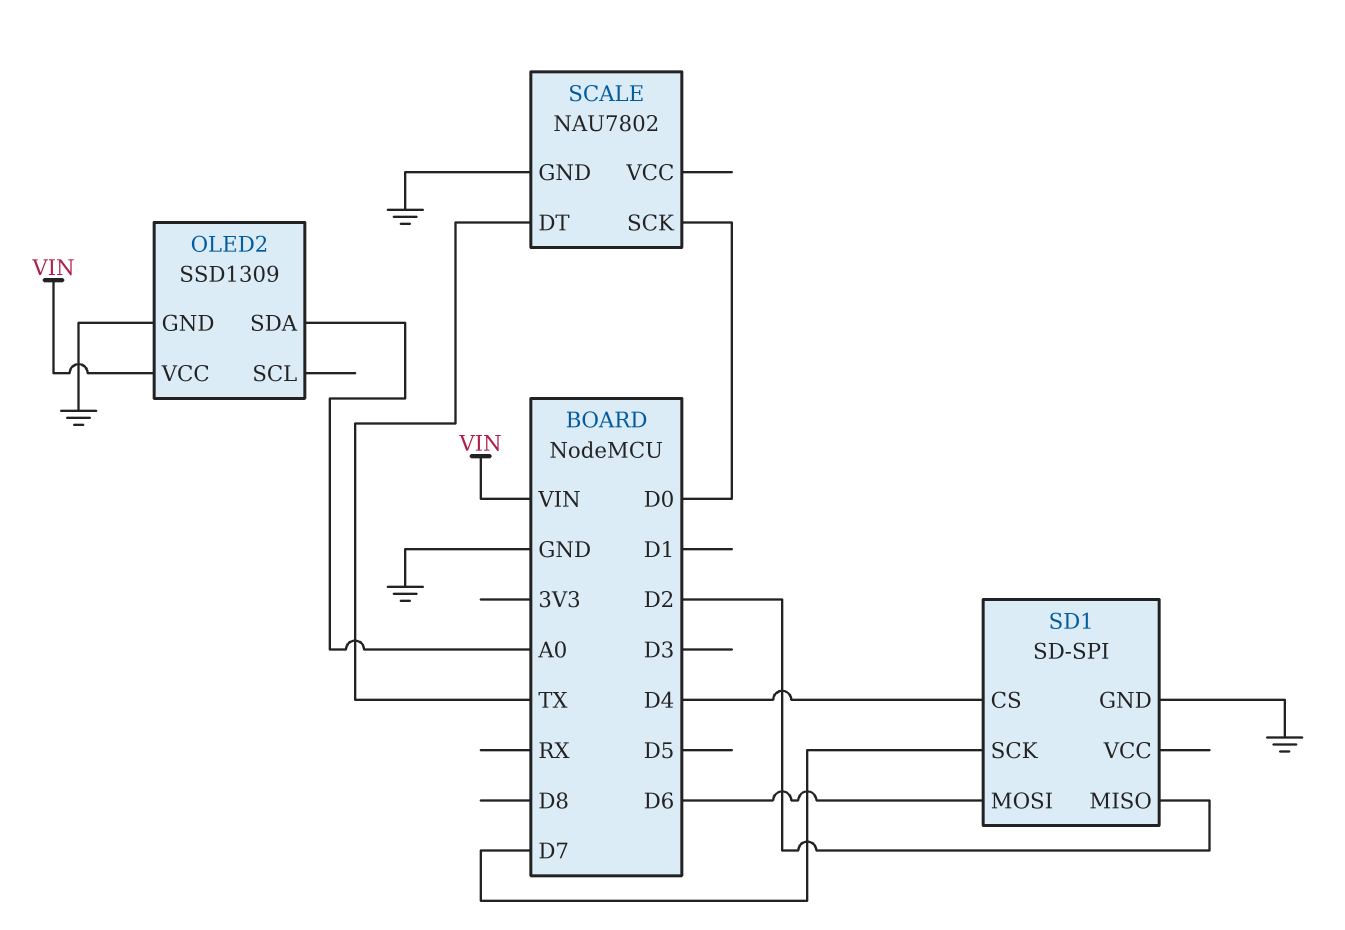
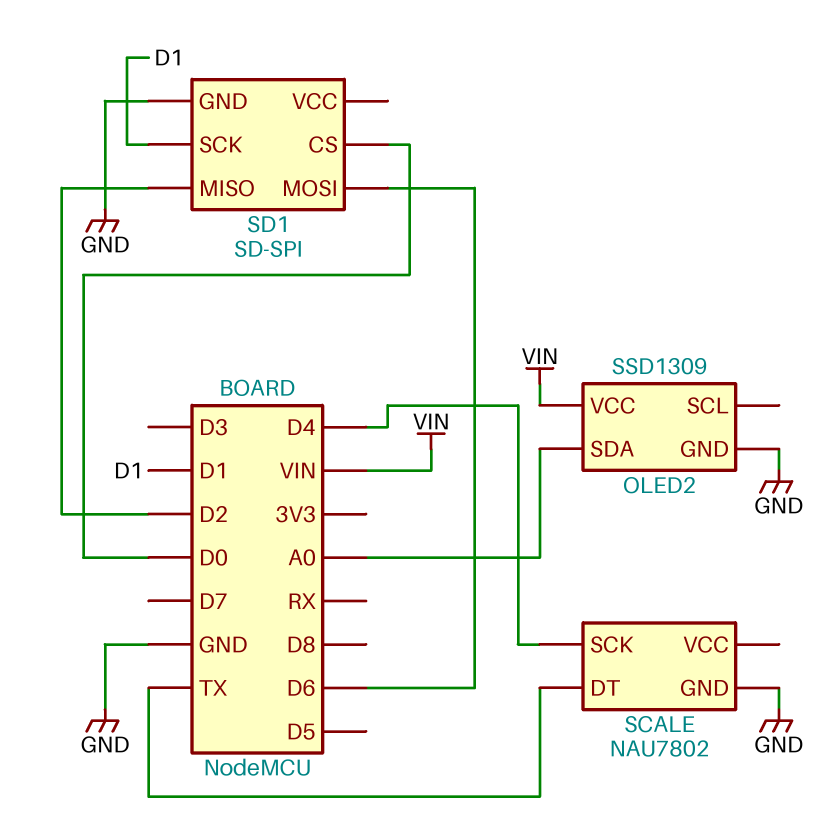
SCALE pin SCK: D0 -> D4
SD1 pin CS: D4 -> D0
SD1 pin SCK: D7 -> D1

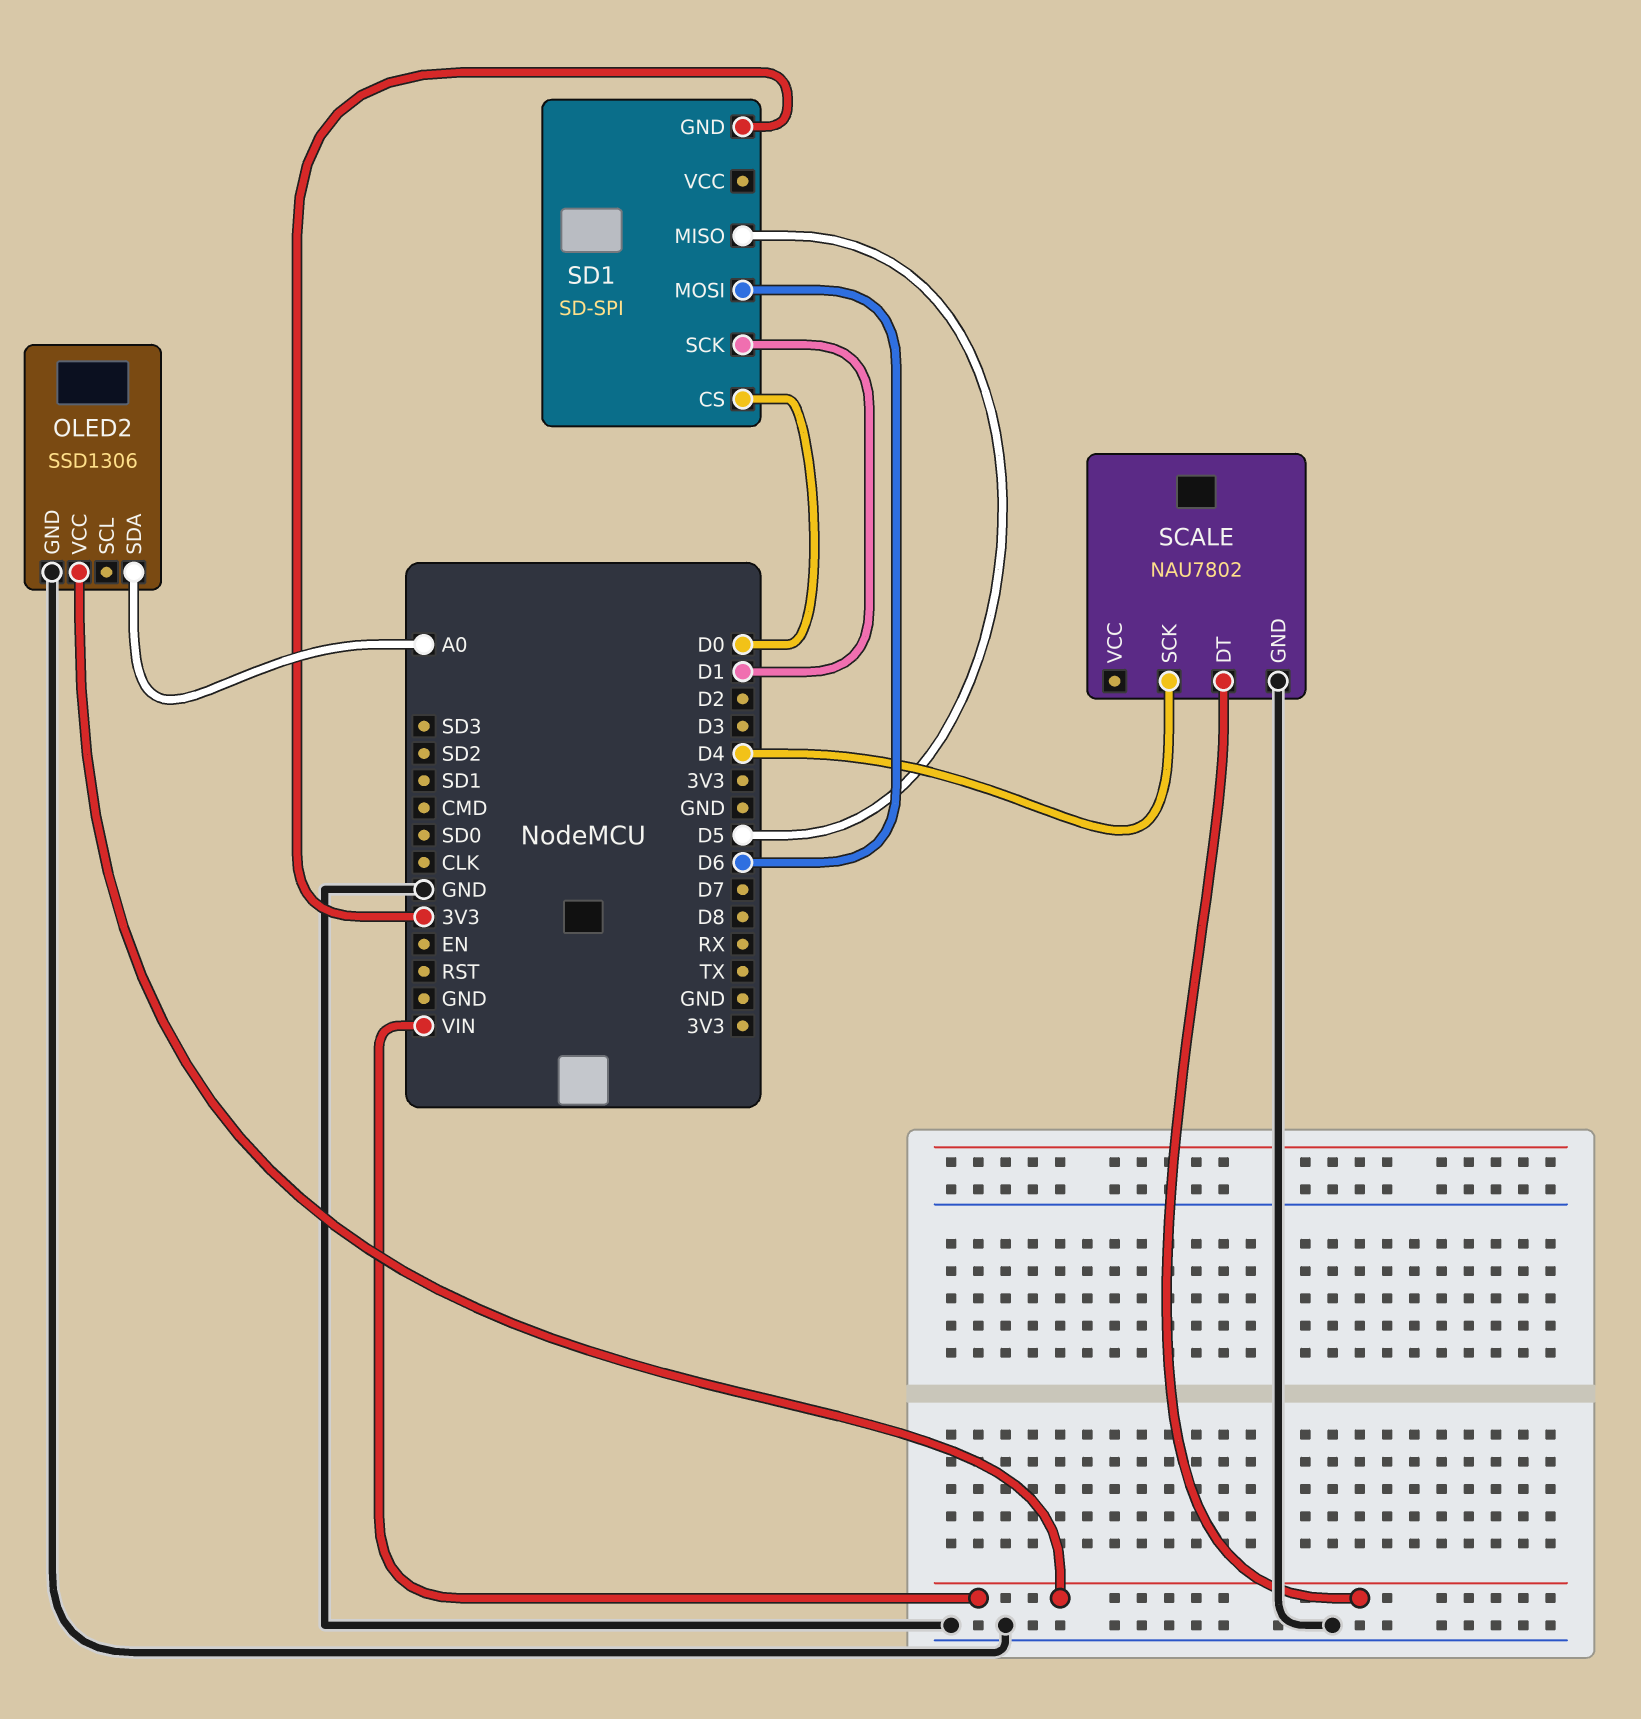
OLED2: SSD1309 -> SSD1306
SCALE pin DT: TX -> VIN
SD1 pin GND: GND -> 3V3
SD1 pin MISO: D2 -> D5

